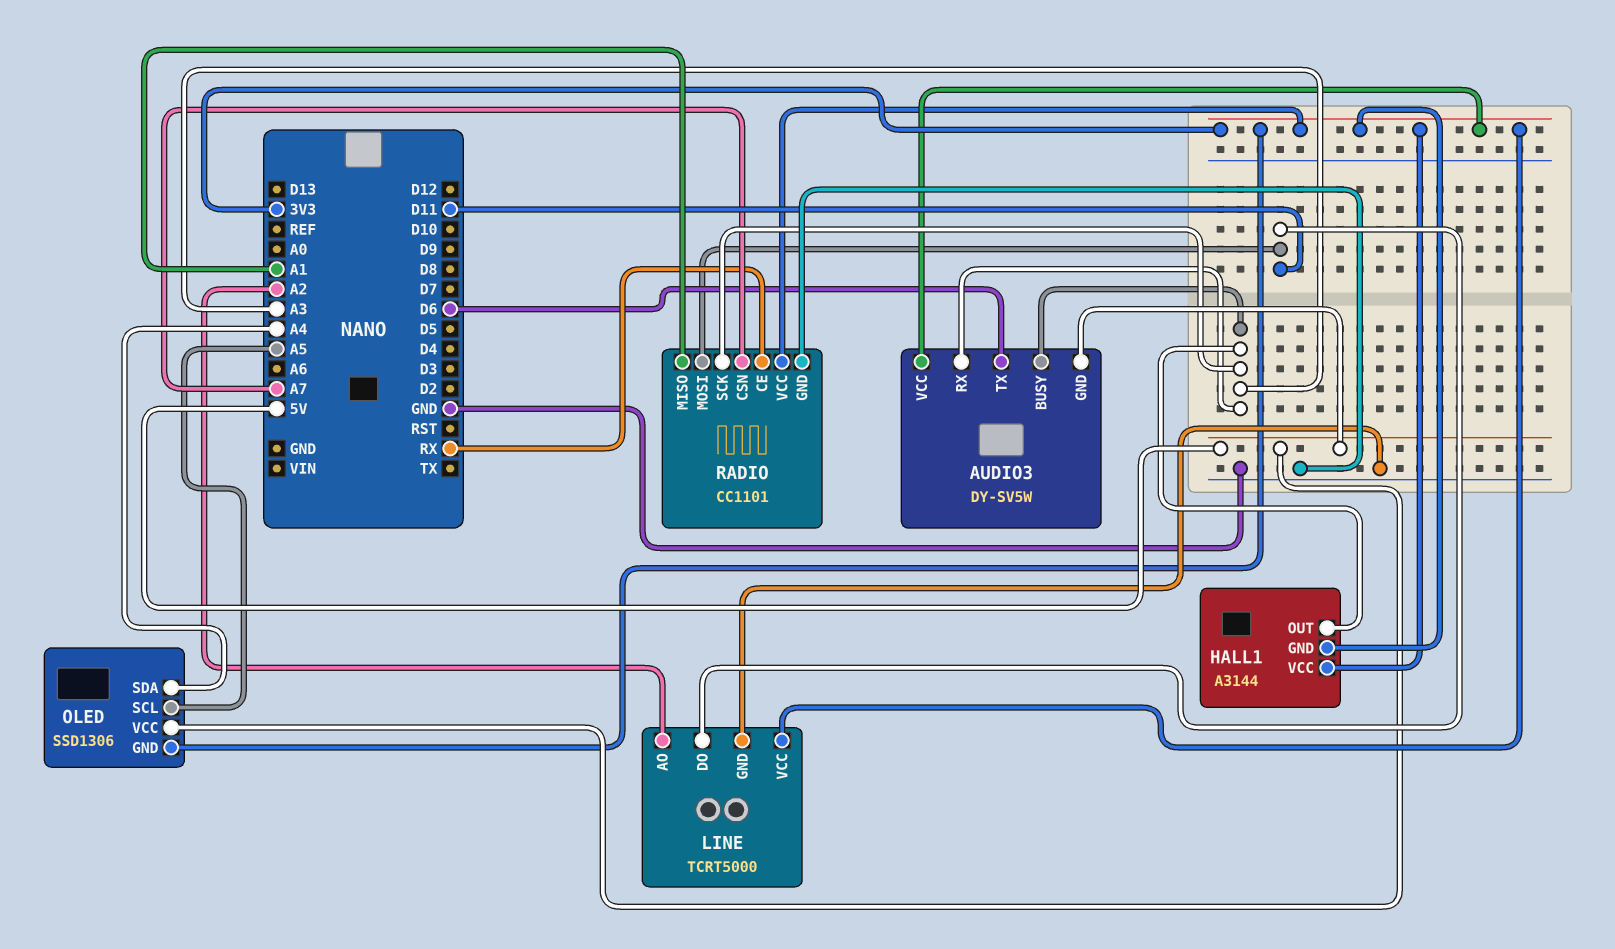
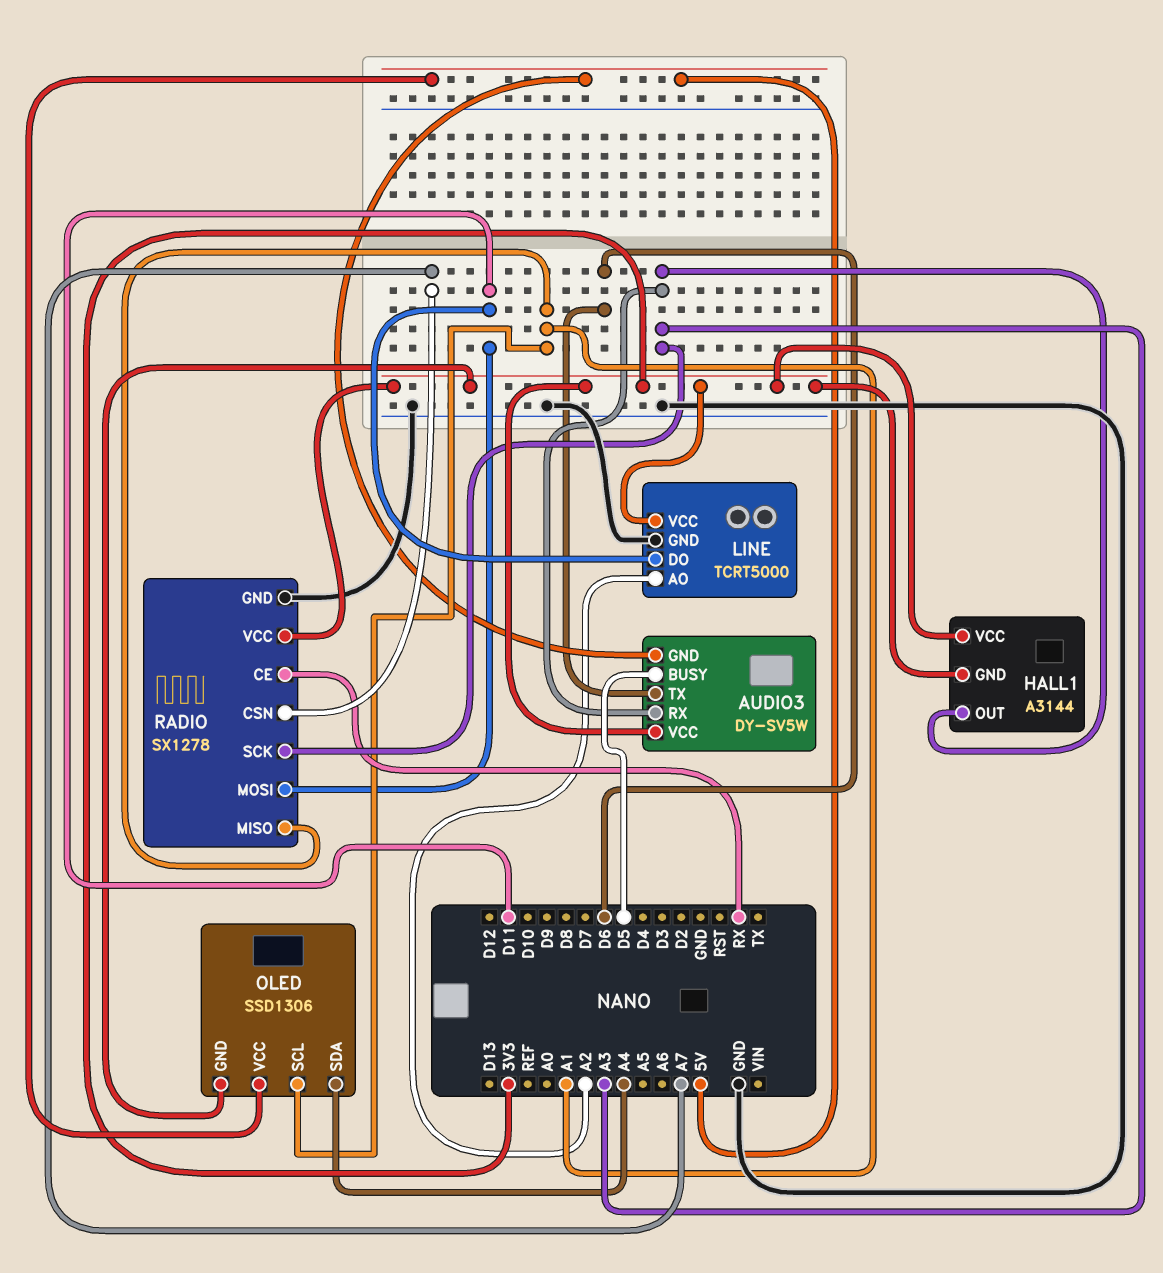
AUDIO3 pin BUSY: A3 -> D5
OLED pin SCL: A5 -> A1
RADIO: CC1101 -> SX1278

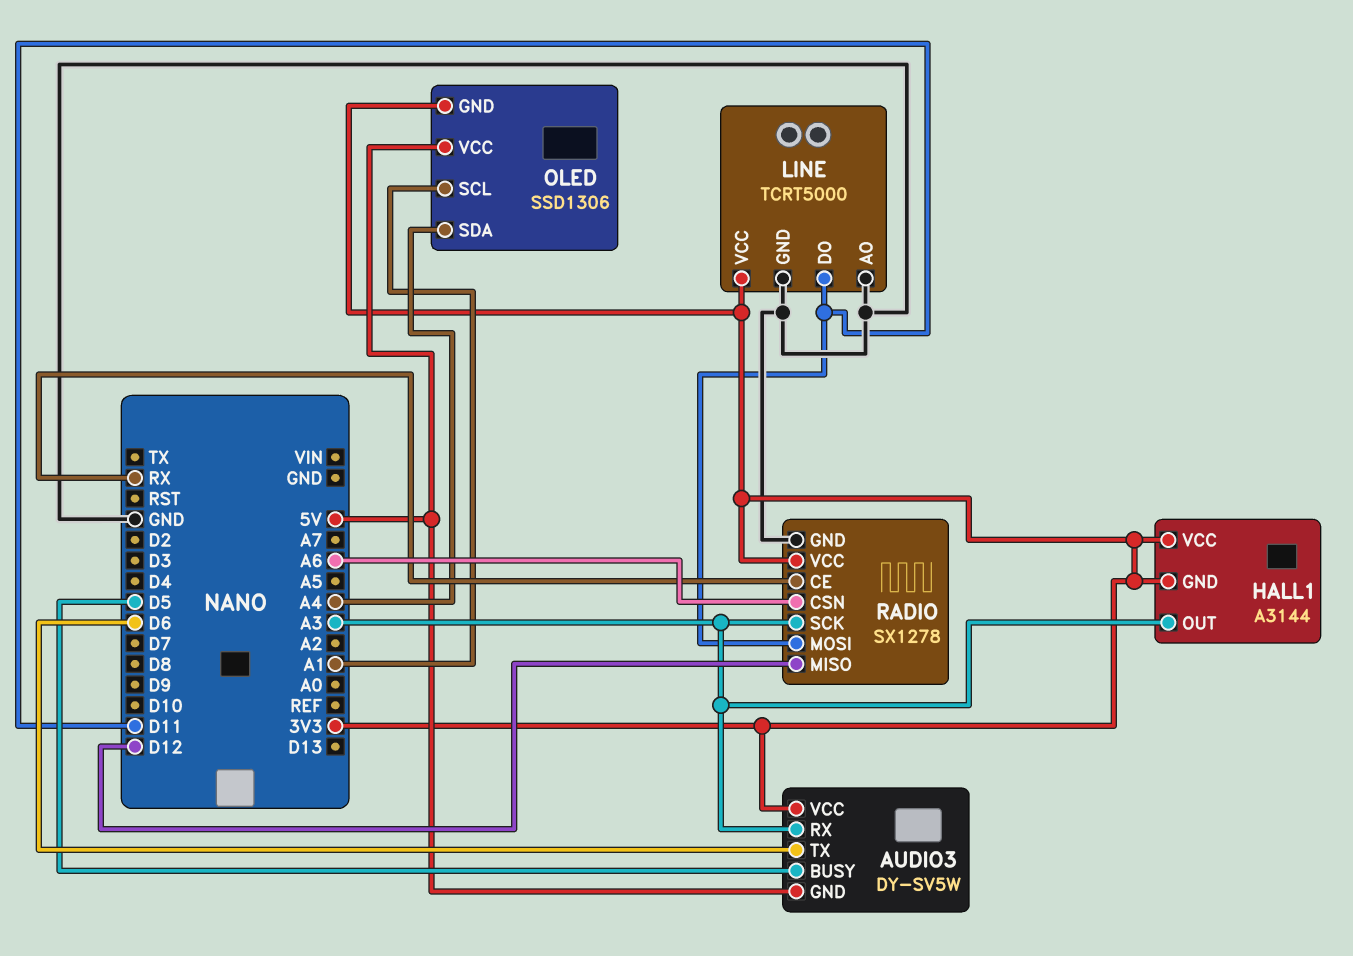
LINE pin AO: A2 -> GND
RADIO pin CSN: A7 -> A6
RADIO pin MISO: A1 -> D12

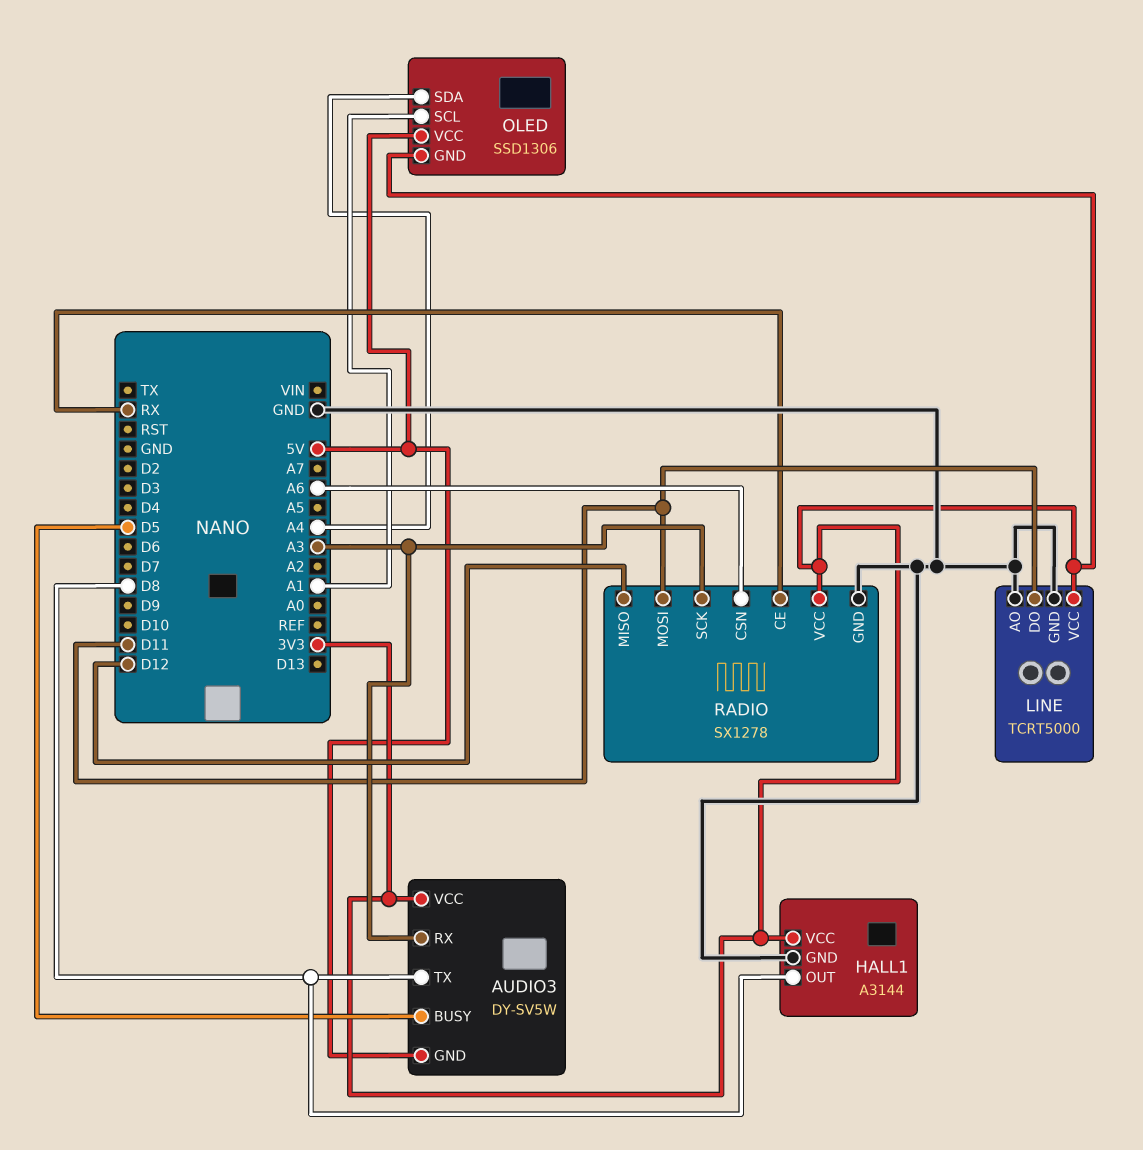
AUDIO3 pin TX: D6 -> D8
HALL1 pin GND: 3V3 -> GND
HALL1 pin OUT: A3 -> D8

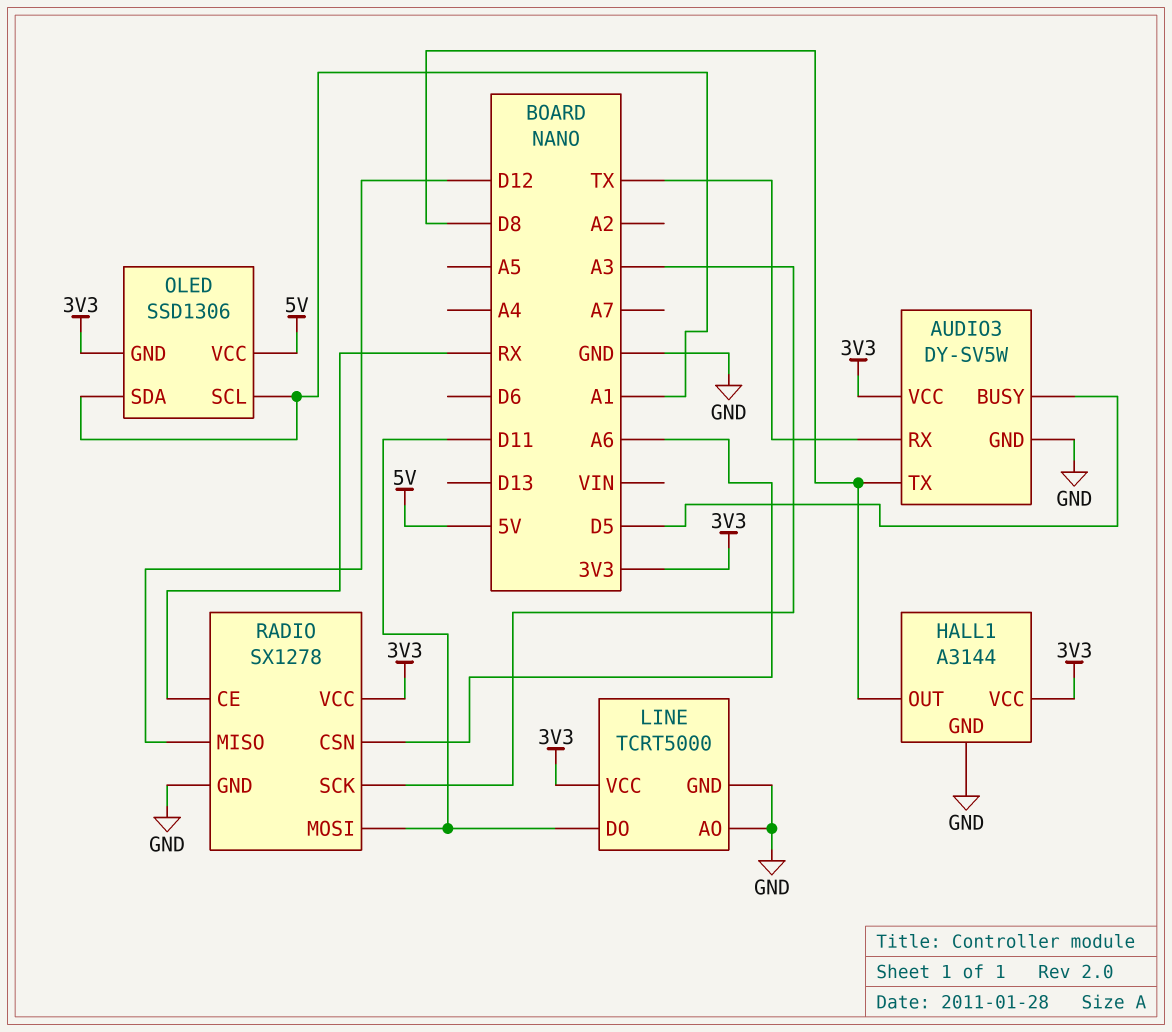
AUDIO3 pin GND: 5V -> GND
AUDIO3 pin RX: A3 -> TX
OLED pin SDA: A4 -> A1

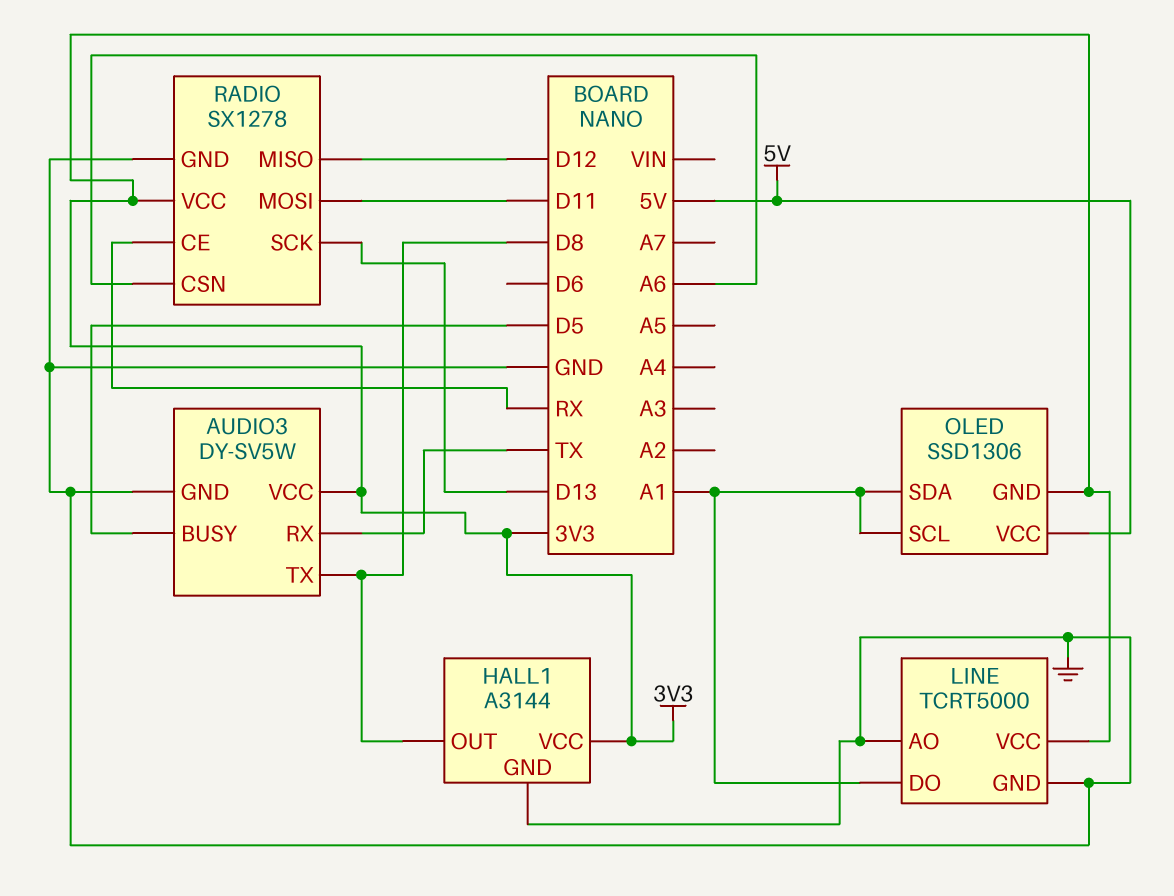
LINE pin DO: D11 -> A1
RADIO pin SCK: A3 -> D13

